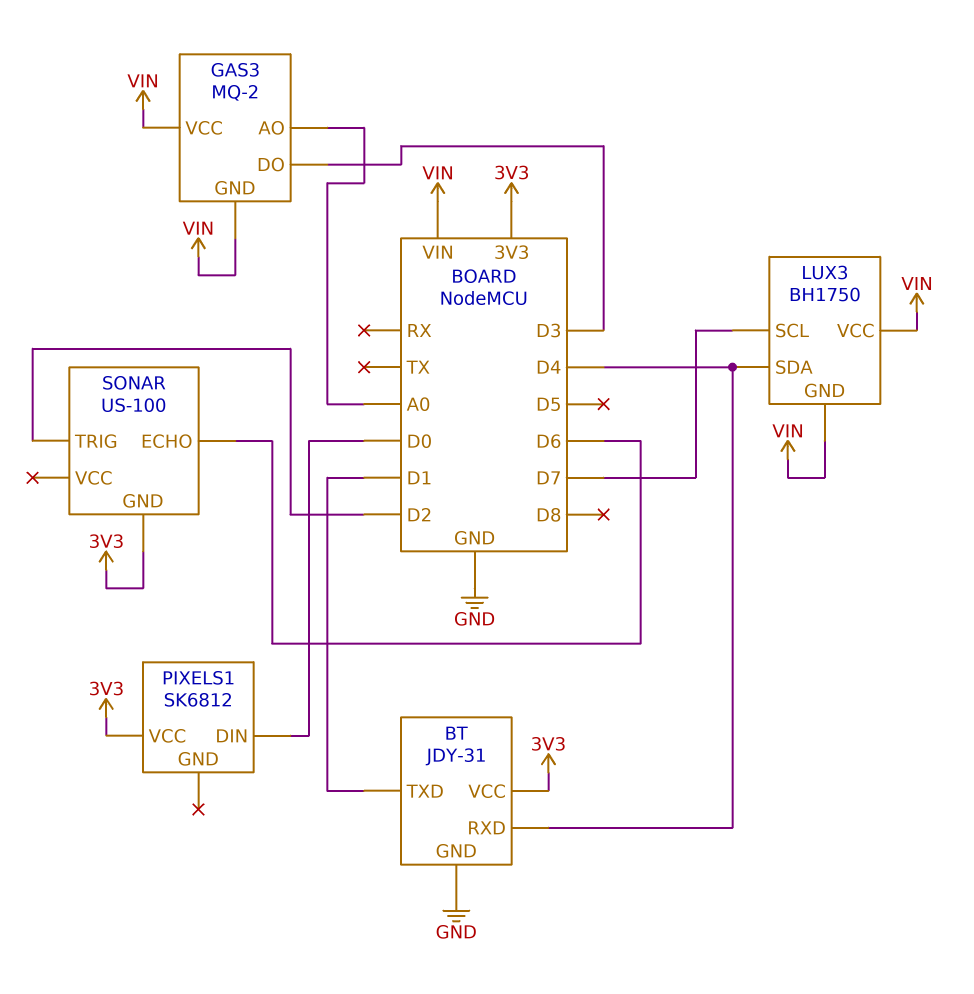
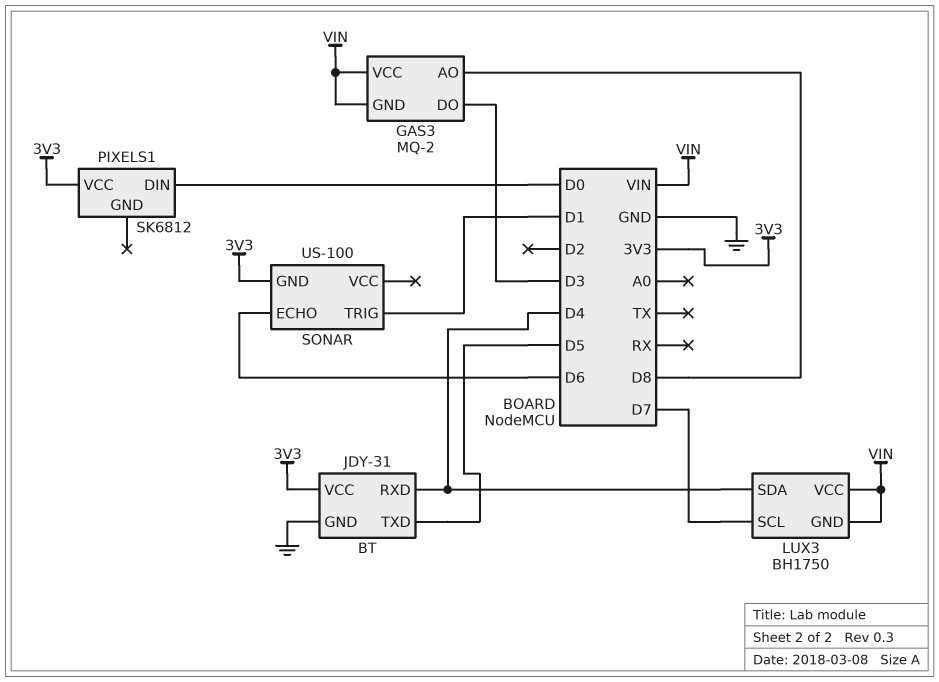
BT pin TXD: D1 -> D5
GAS3 pin AO: A0 -> D8
SONAR pin TRIG: D2 -> D1

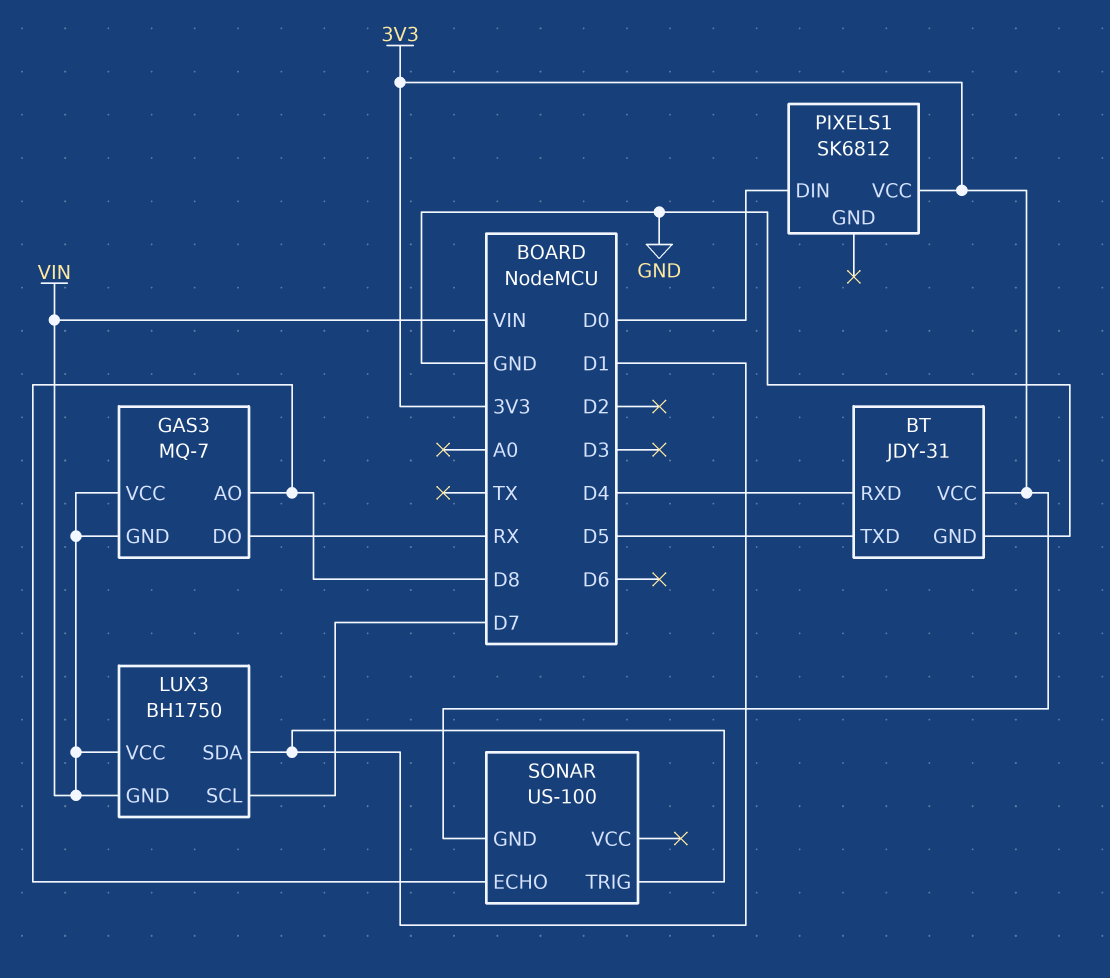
GAS3: MQ-2 -> MQ-7
GAS3 pin DO: D3 -> RX
LUX3 pin SDA: D4 -> D1
SONAR pin ECHO: D6 -> D8

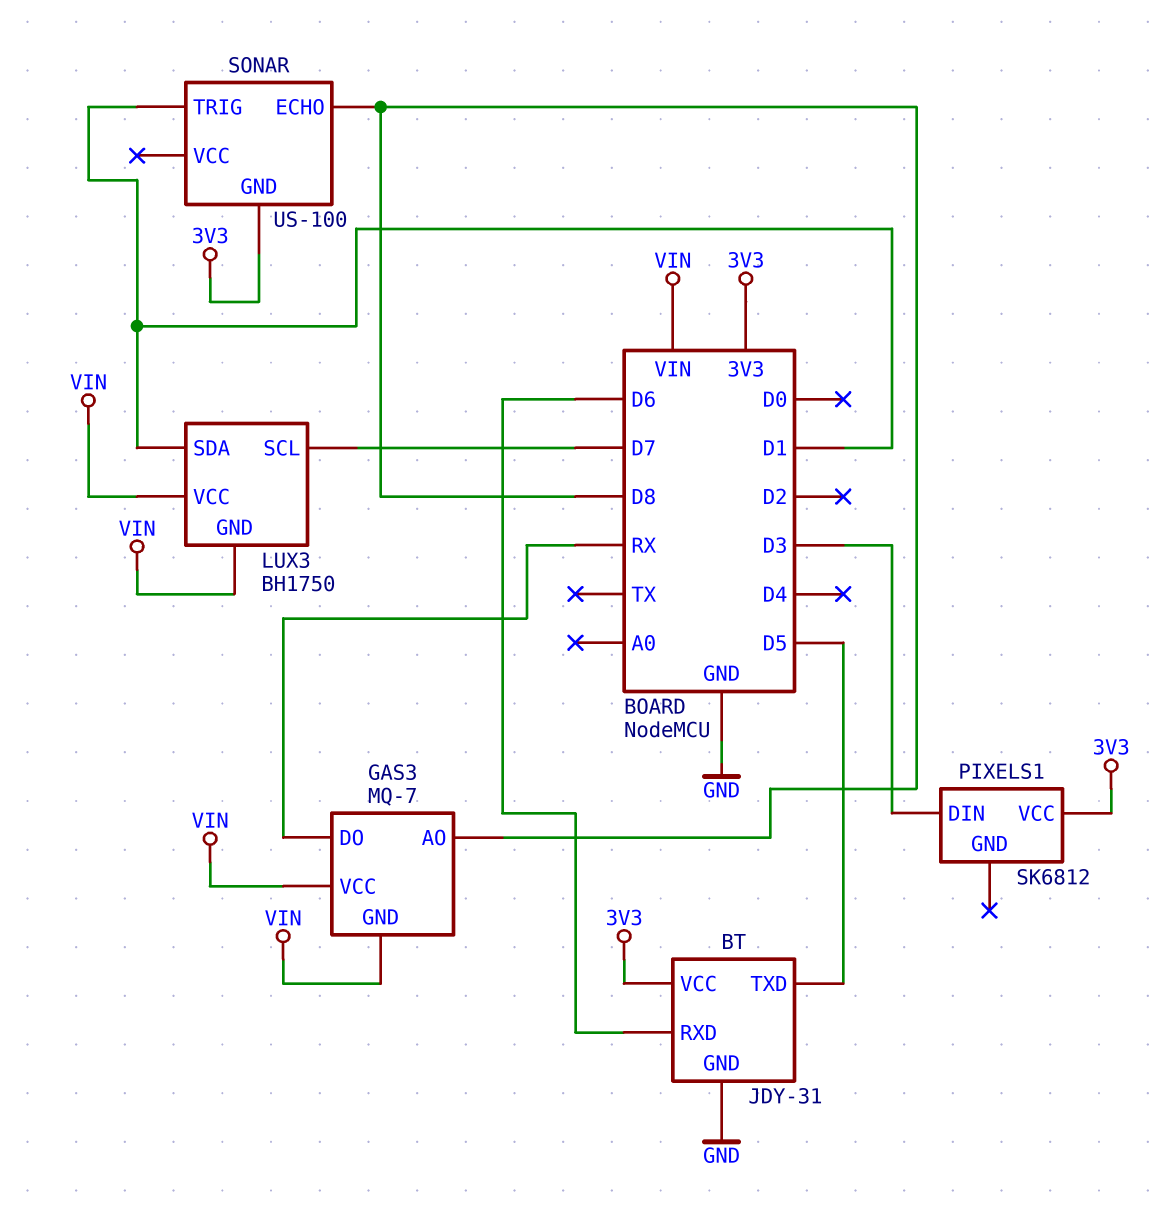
BT pin RXD: D4 -> D6
PIXELS1 pin DIN: D0 -> D3

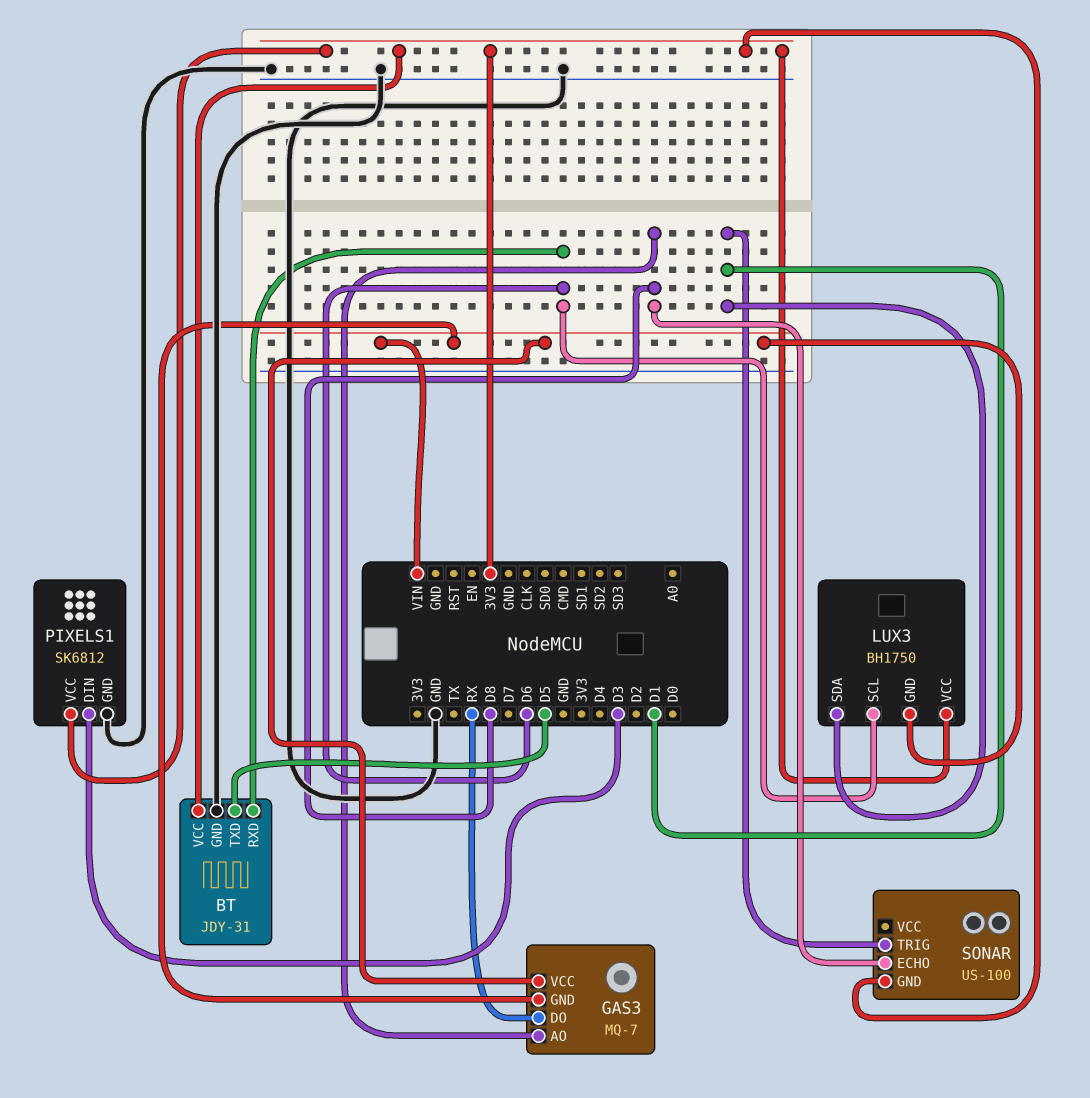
LUX3 pin SCL: D7 -> D6
LUX3 pin VCC: VIN -> 3V3
PIXELS1 pin GND: none -> GND

